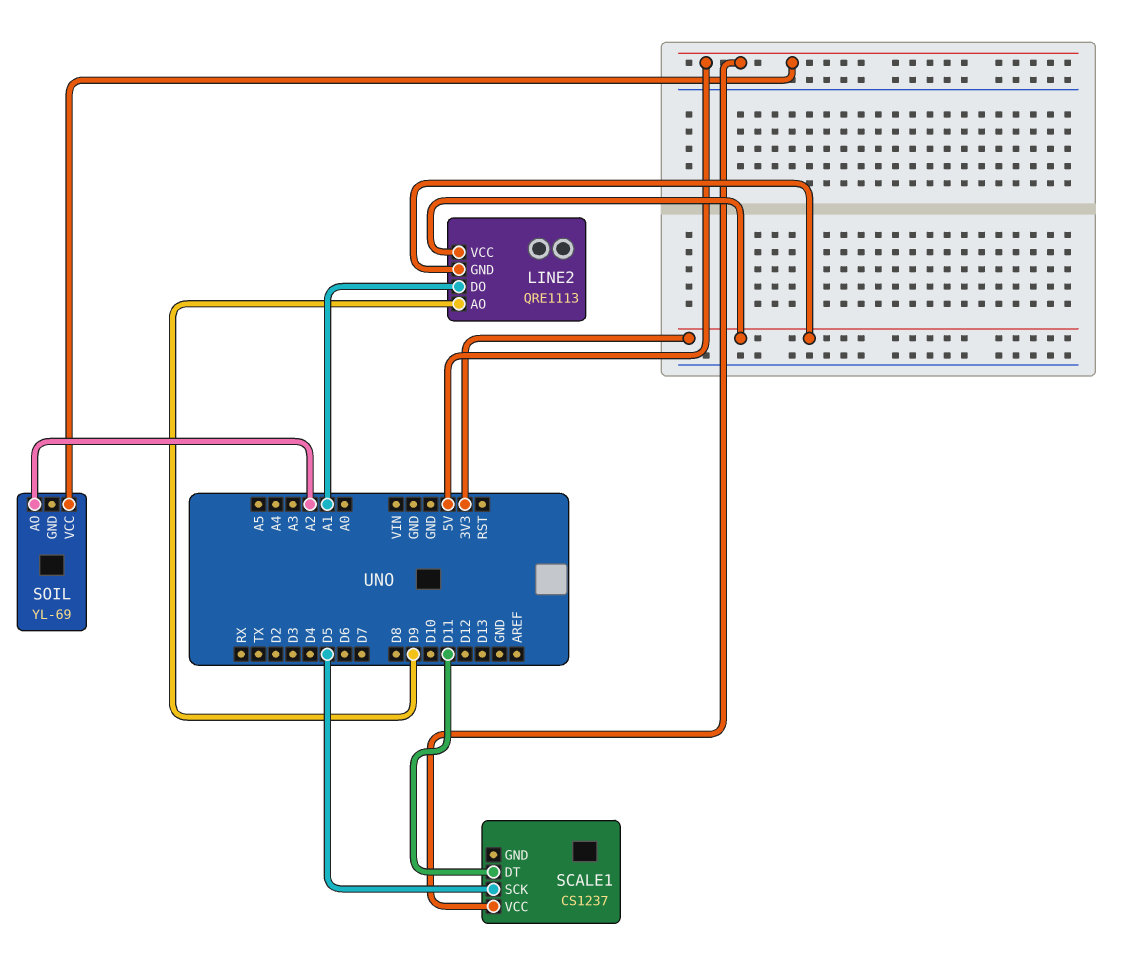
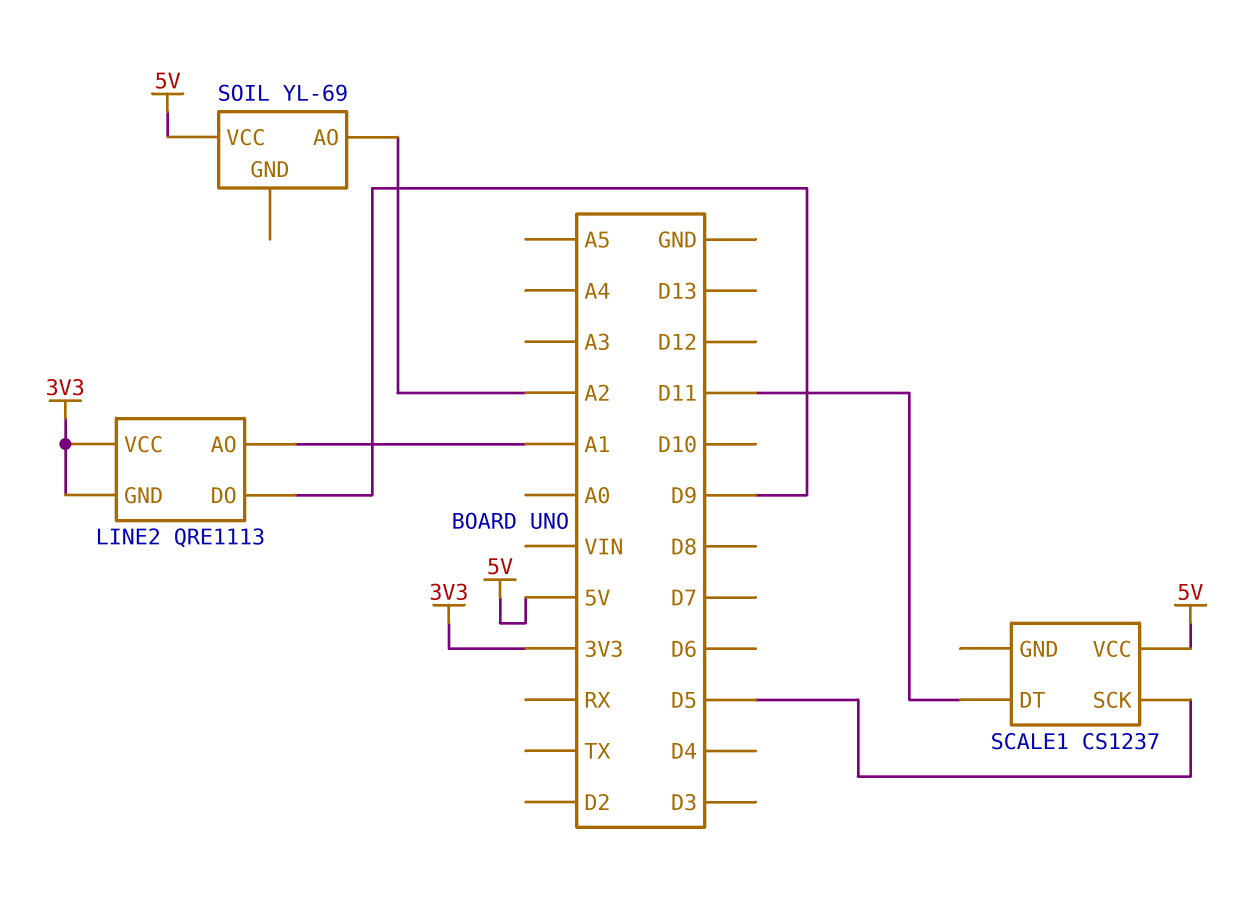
LINE2 pin AO: D9 -> A1
LINE2 pin DO: A1 -> D9

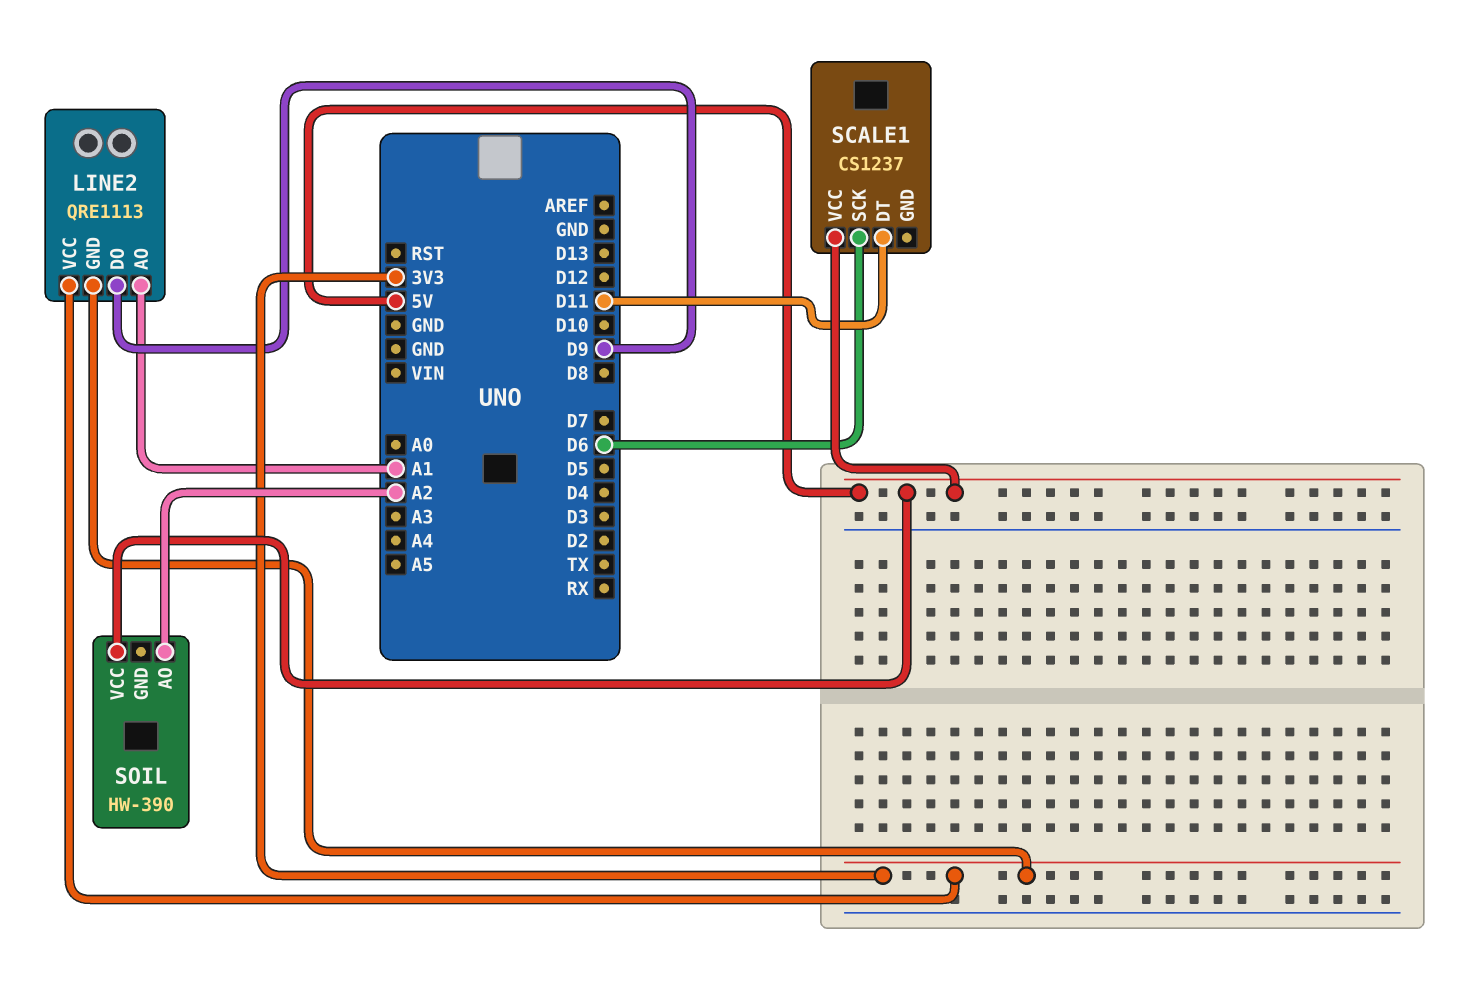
SCALE1 pin SCK: D5 -> D6
SOIL: YL-69 -> HW-390

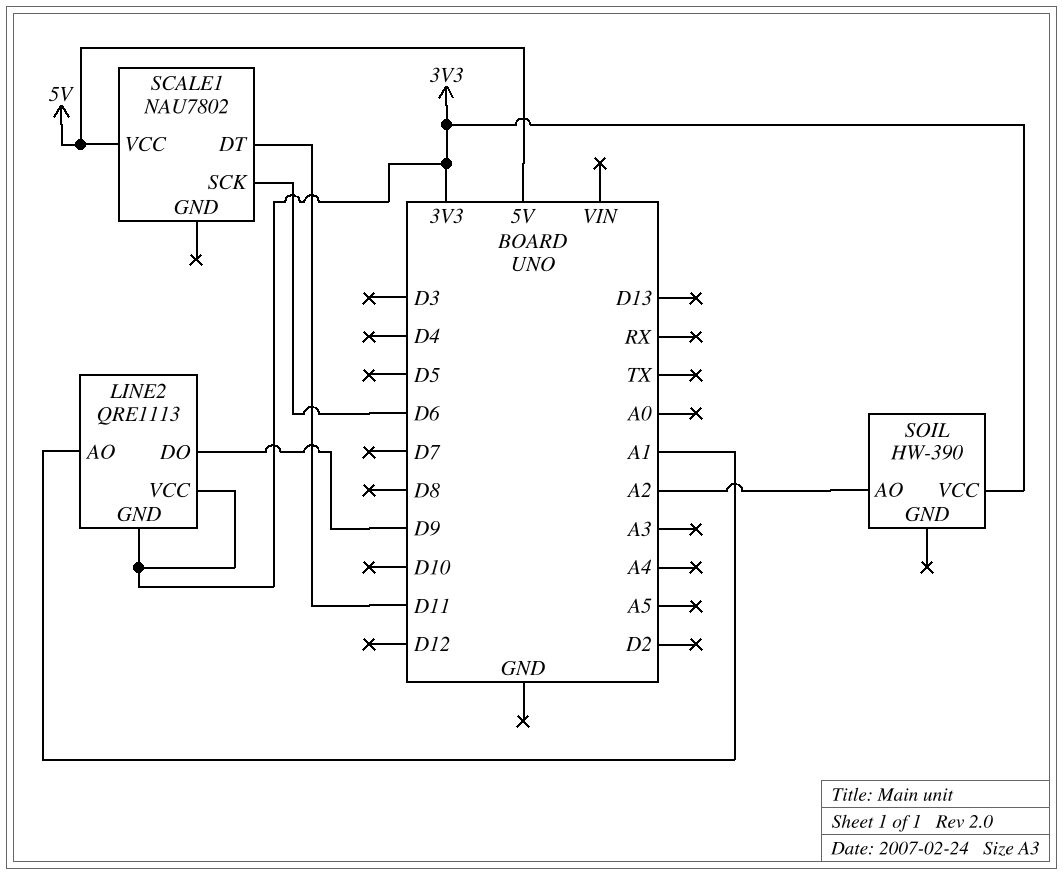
SCALE1: CS1237 -> NAU7802
SOIL pin VCC: 5V -> 3V3

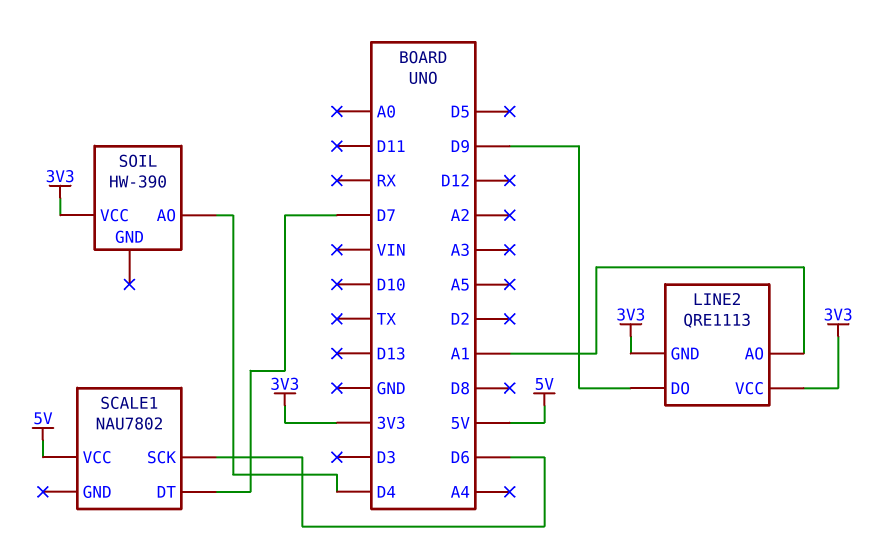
SCALE1 pin DT: D11 -> D7
SOIL pin AO: A2 -> D4

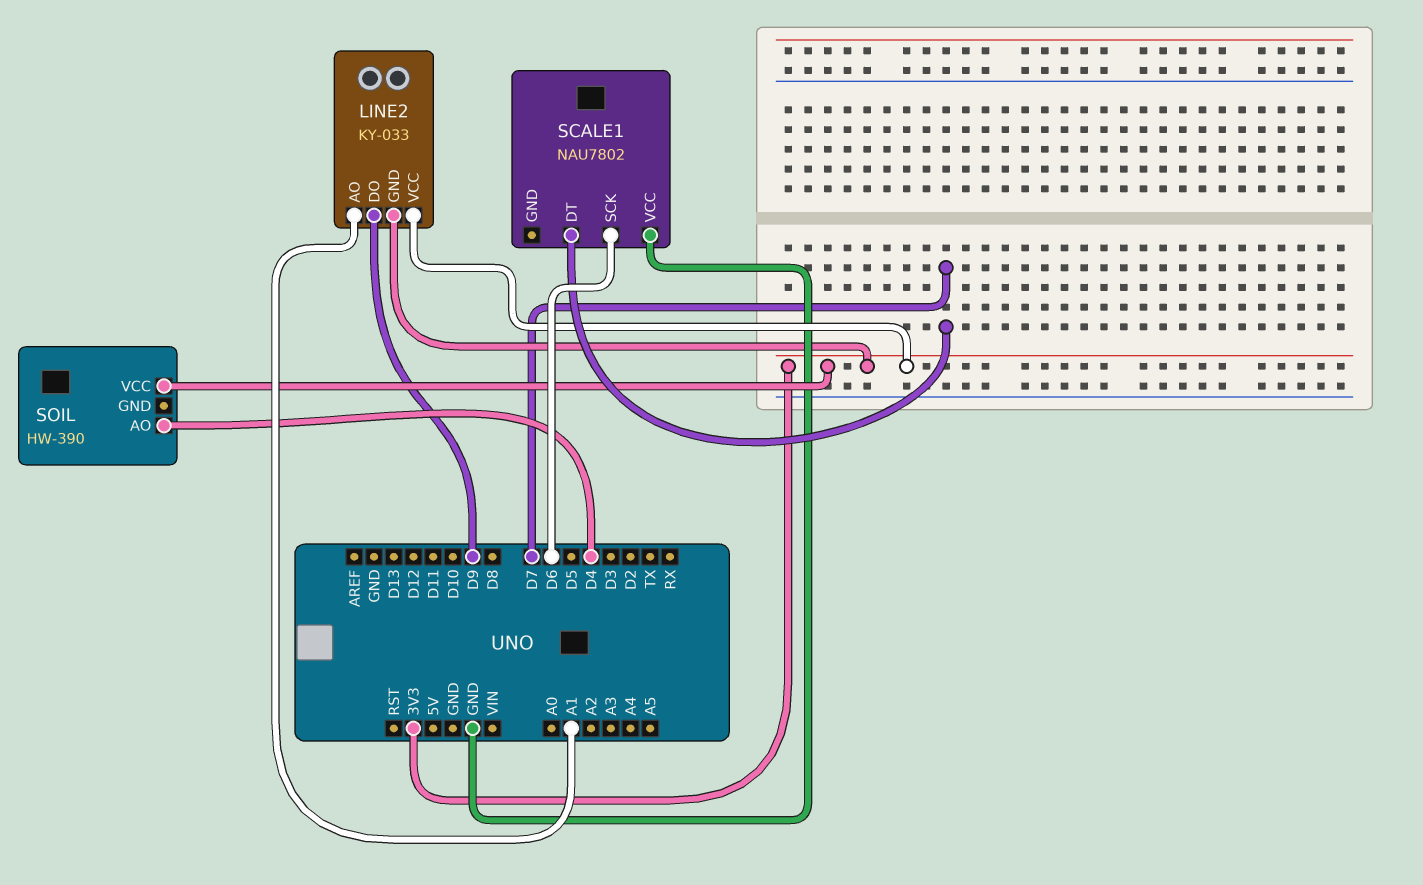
LINE2: QRE1113 -> KY-033
SCALE1 pin VCC: 5V -> GND

